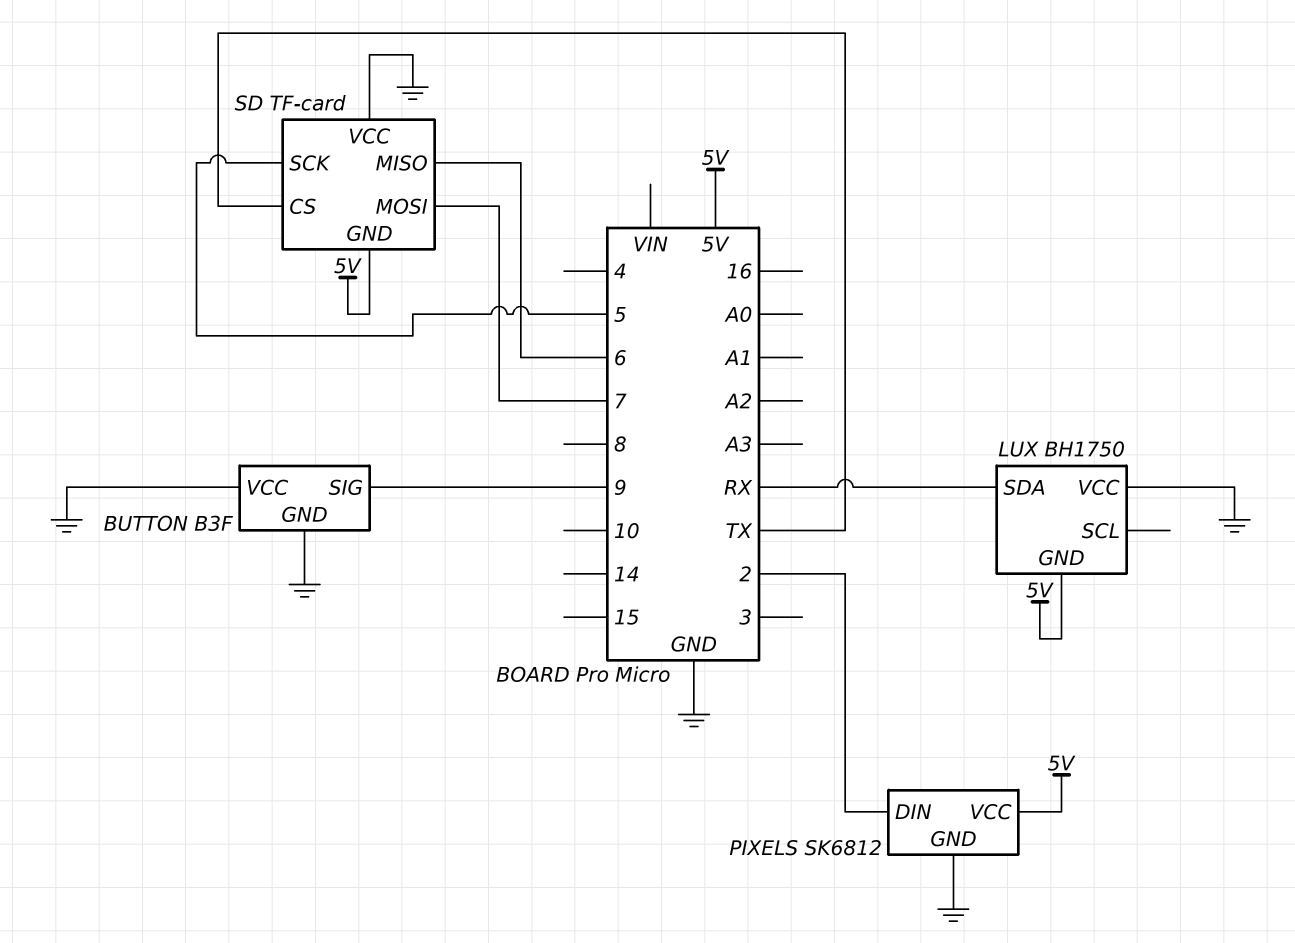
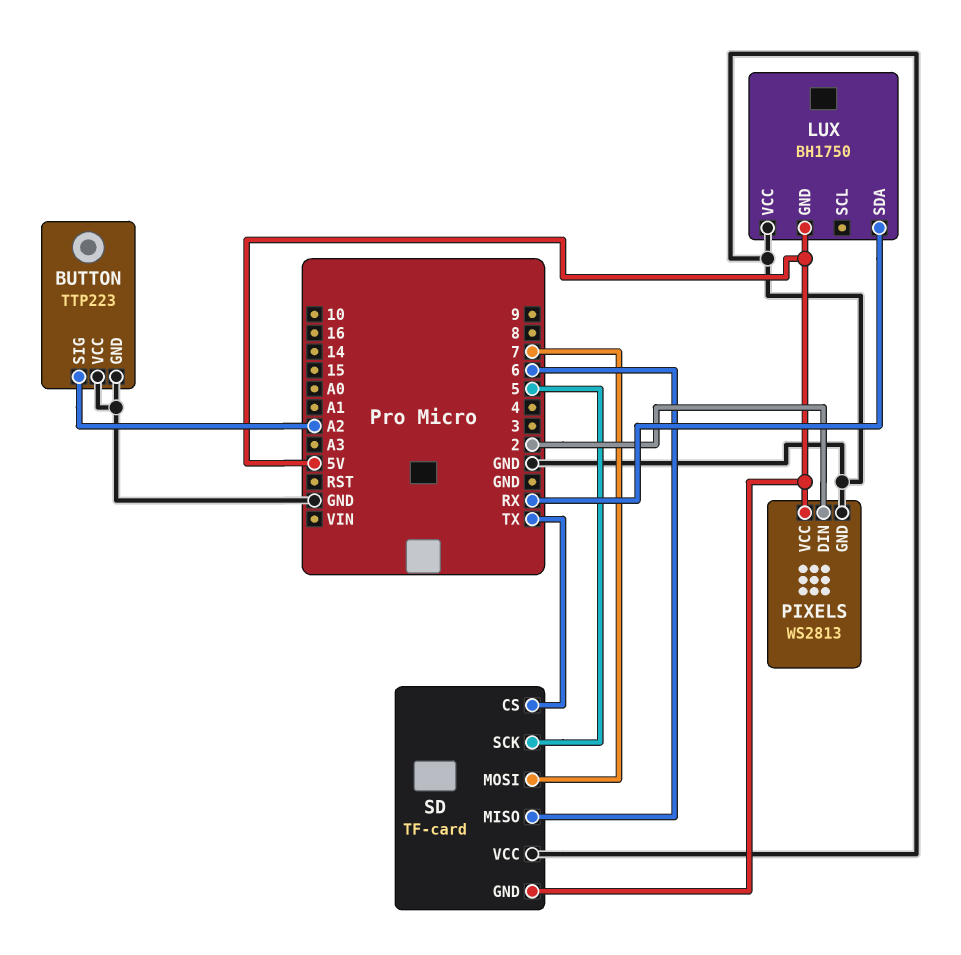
BUTTON: B3F -> TTP223
BUTTON pin SIG: 9 -> A2
PIXELS: SK6812 -> WS2813

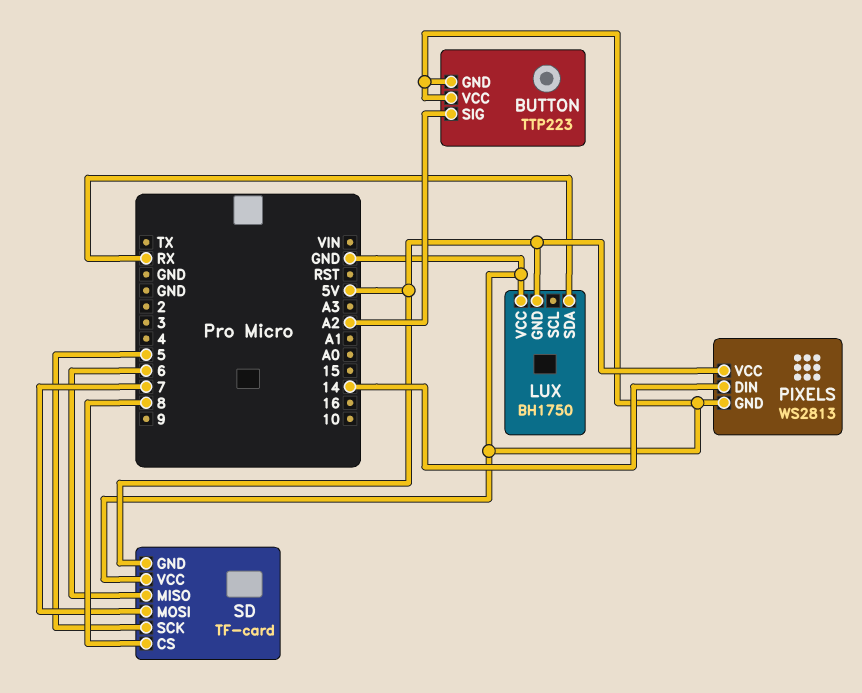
PIXELS pin DIN: 2 -> 14
SD pin CS: TX -> 8

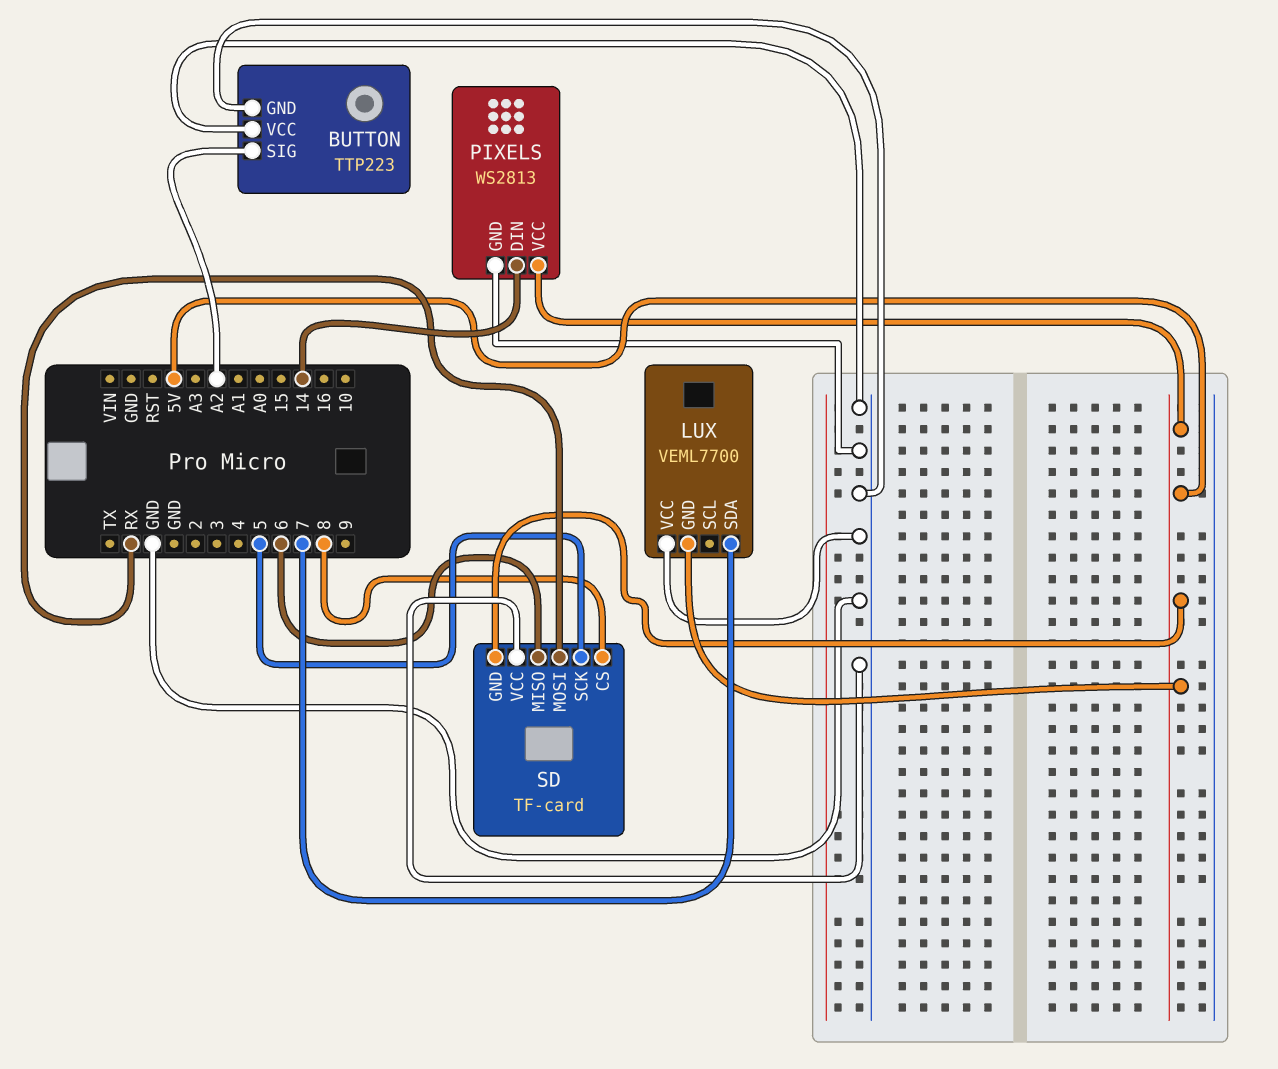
LUX: BH1750 -> VEML7700
LUX pin SDA: RX -> 7
SD pin MOSI: 7 -> RX

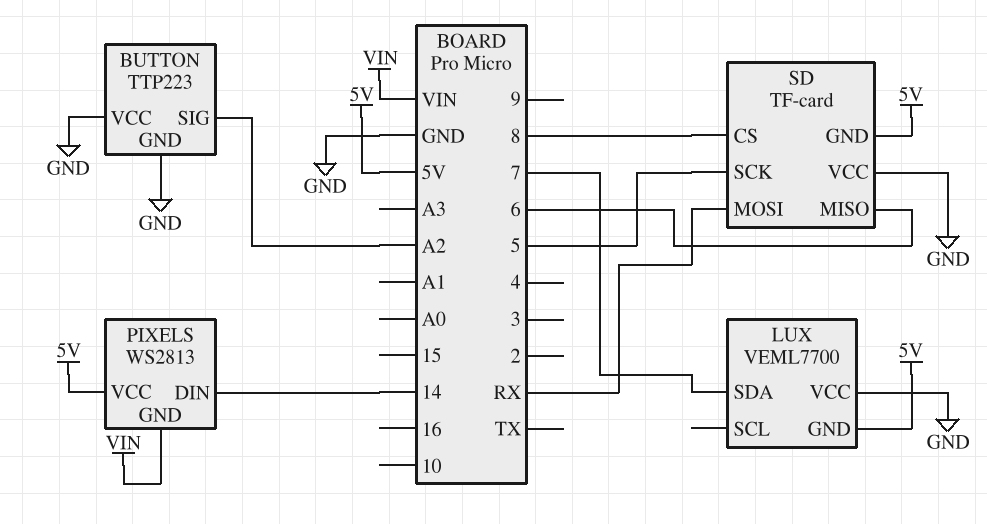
PIXELS pin GND: GND -> VIN

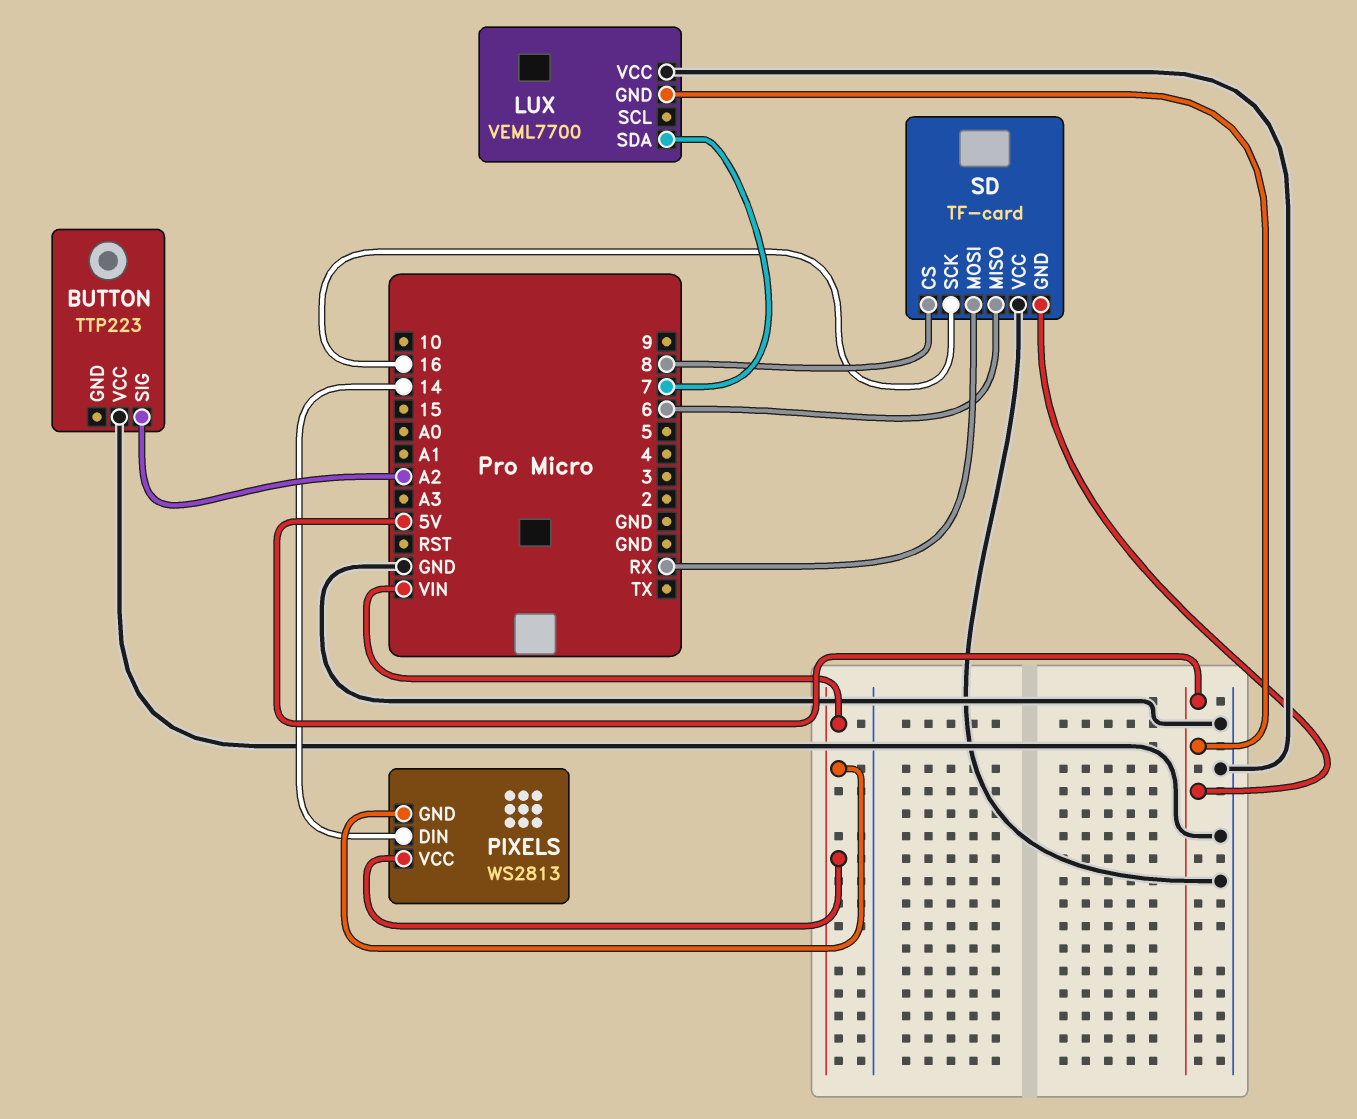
BUTTON pin GND: GND -> none
PIXELS pin VCC: 5V -> VIN
SD pin SCK: 5 -> 16

